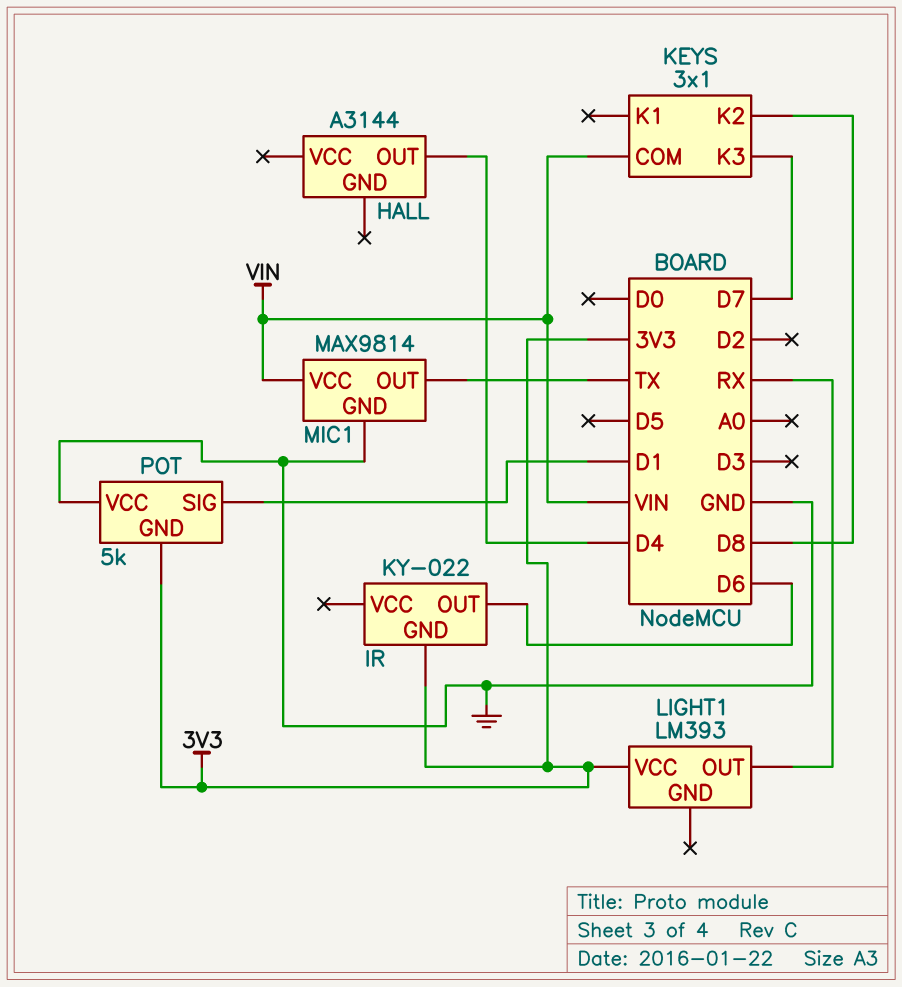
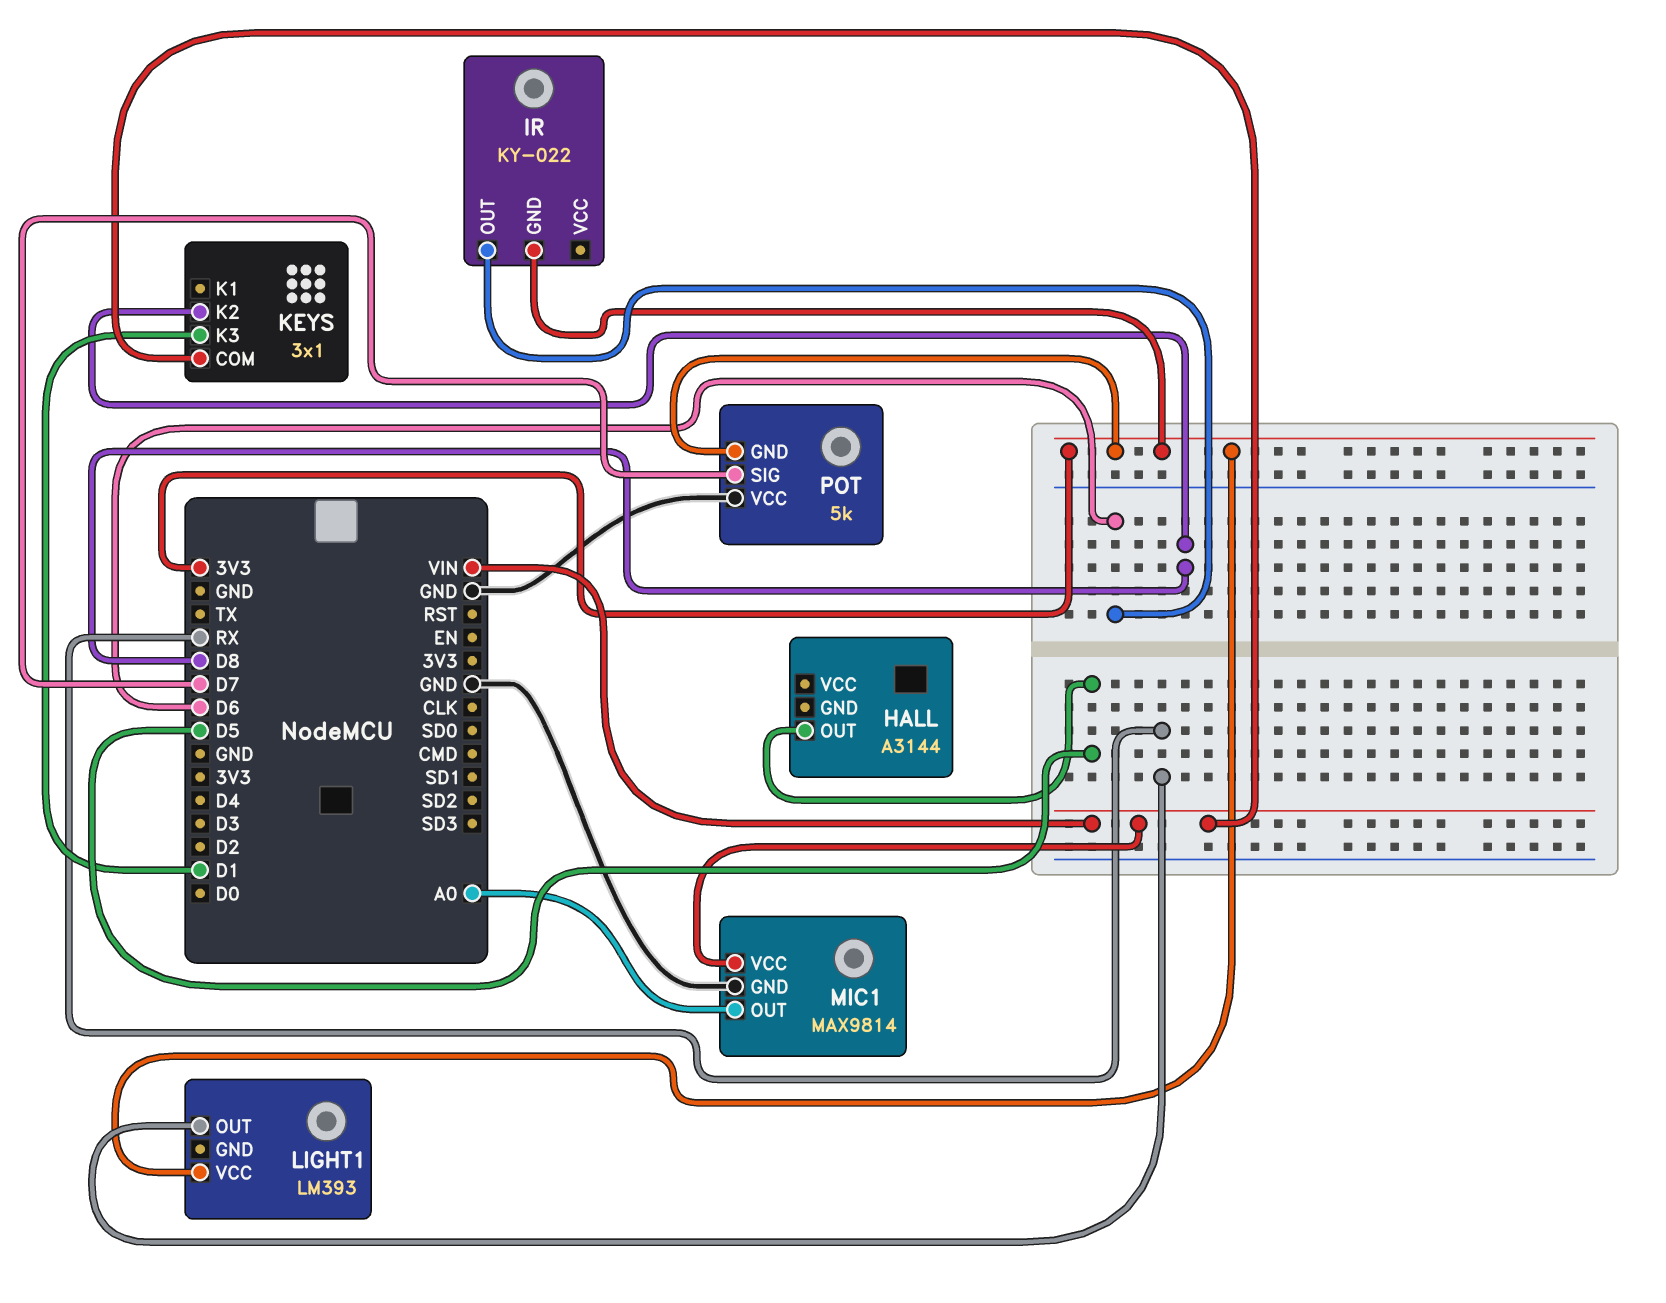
HALL pin OUT: D4 -> D5
KEYS pin K3: D7 -> D1
MIC1 pin OUT: TX -> A0
POT pin SIG: D1 -> D7

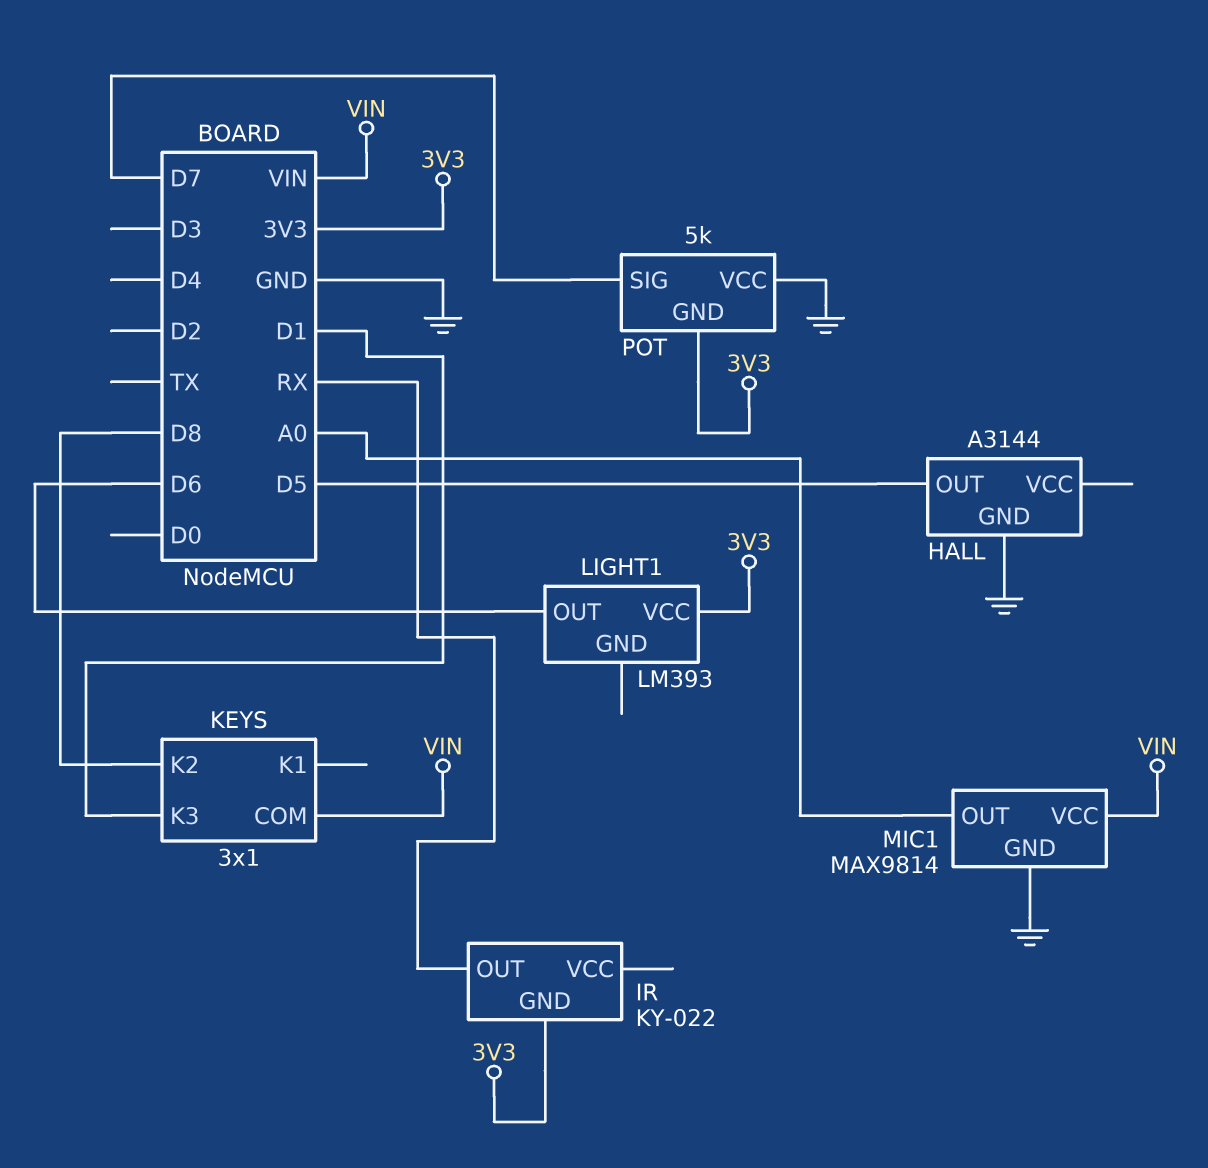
HALL pin GND: none -> GND
IR pin OUT: D6 -> RX
LIGHT1 pin OUT: RX -> D6

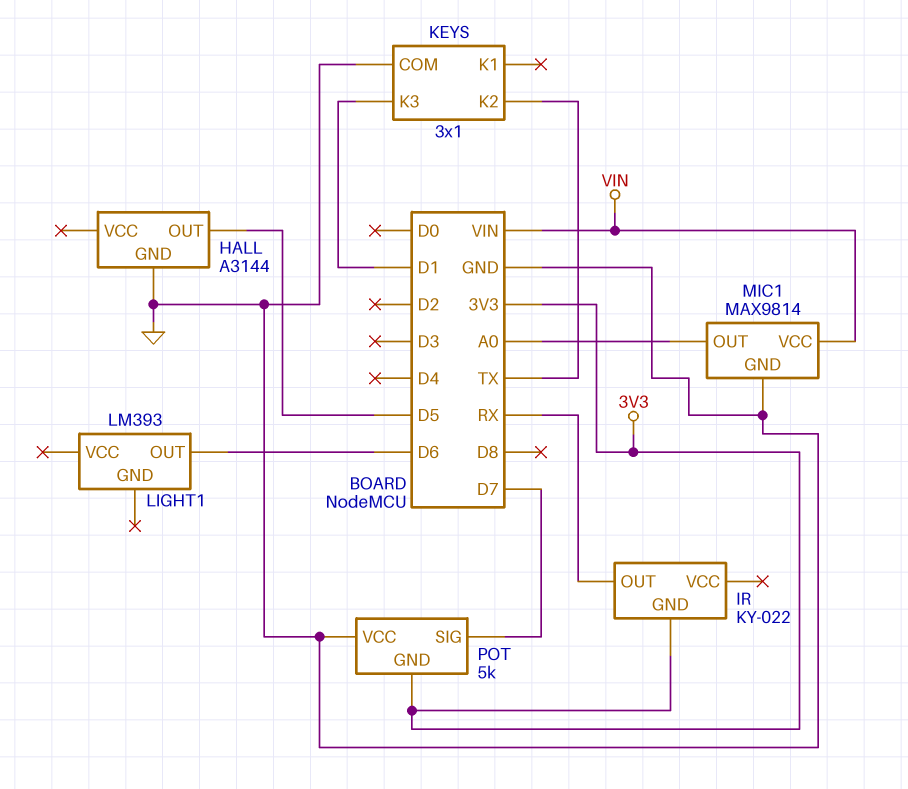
KEYS pin COM: VIN -> GND
KEYS pin K2: D8 -> TX
LIGHT1 pin VCC: 3V3 -> none

